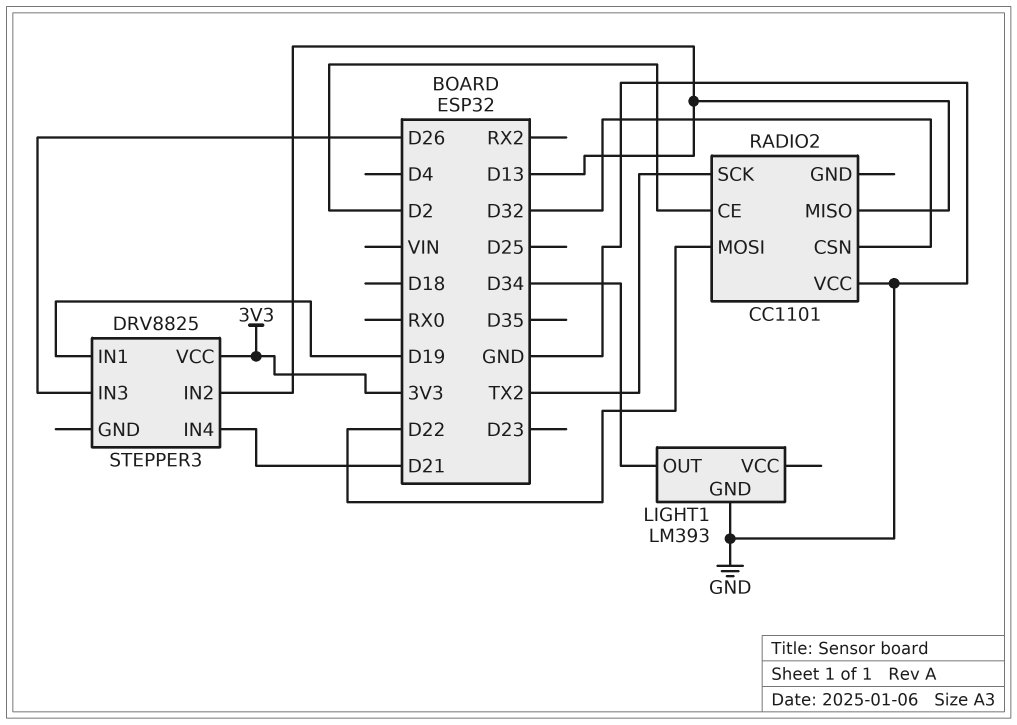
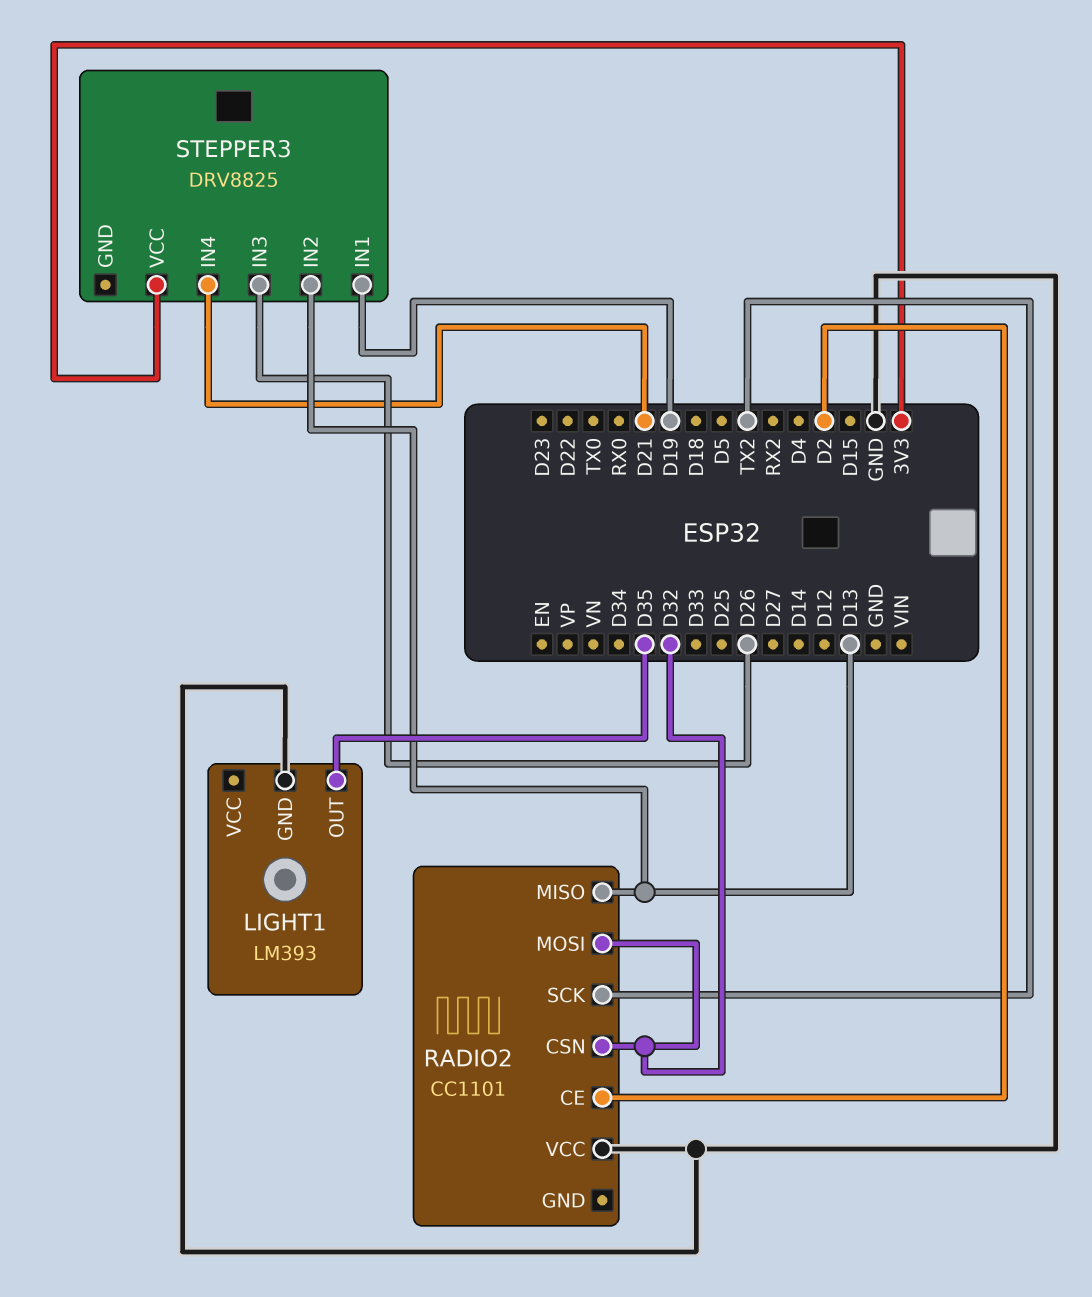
LIGHT1 pin OUT: D34 -> D35
RADIO2 pin MOSI: D22 -> D32

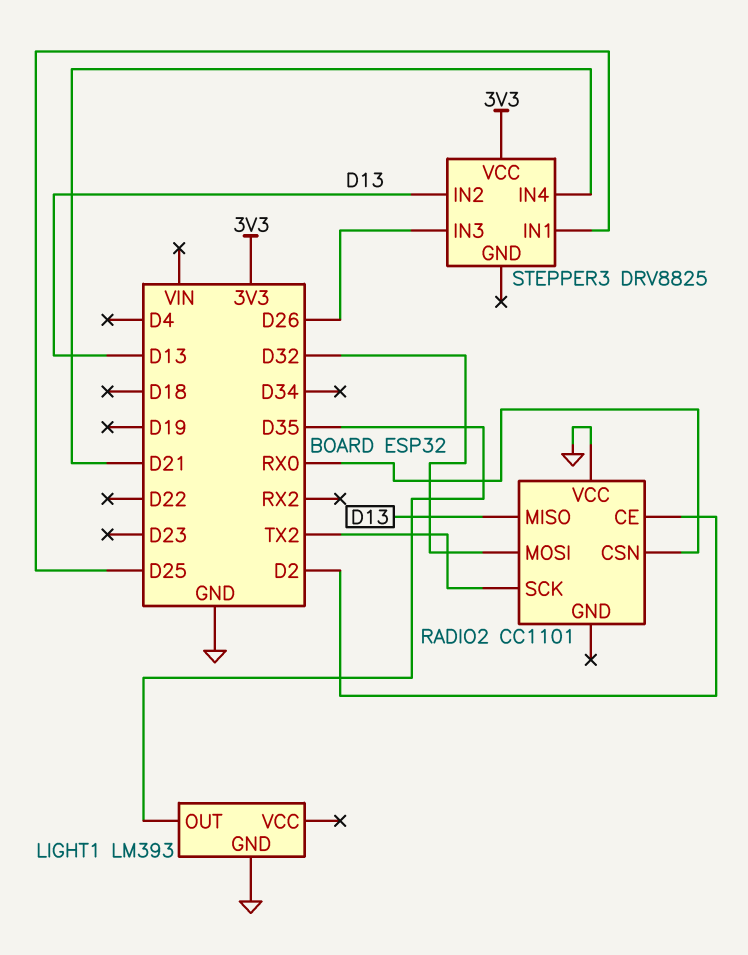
RADIO2 pin CSN: D32 -> RX0
STEPPER3 pin IN1: D19 -> D25

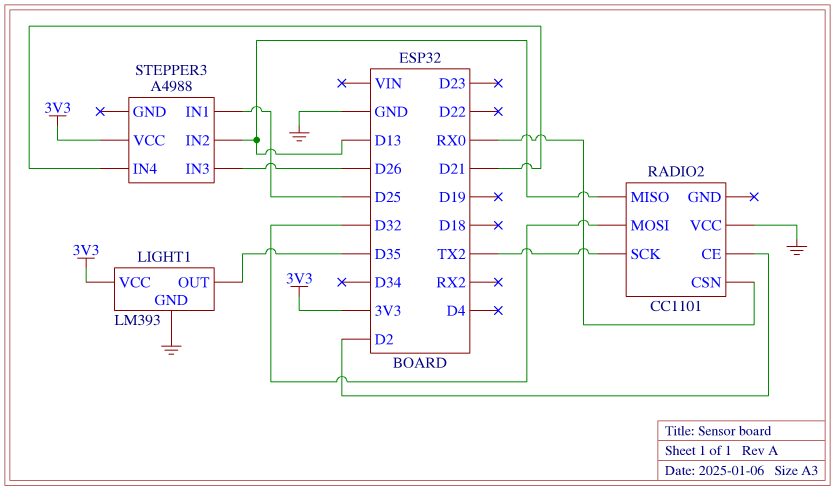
LIGHT1 pin VCC: none -> 3V3
STEPPER3: DRV8825 -> A4988

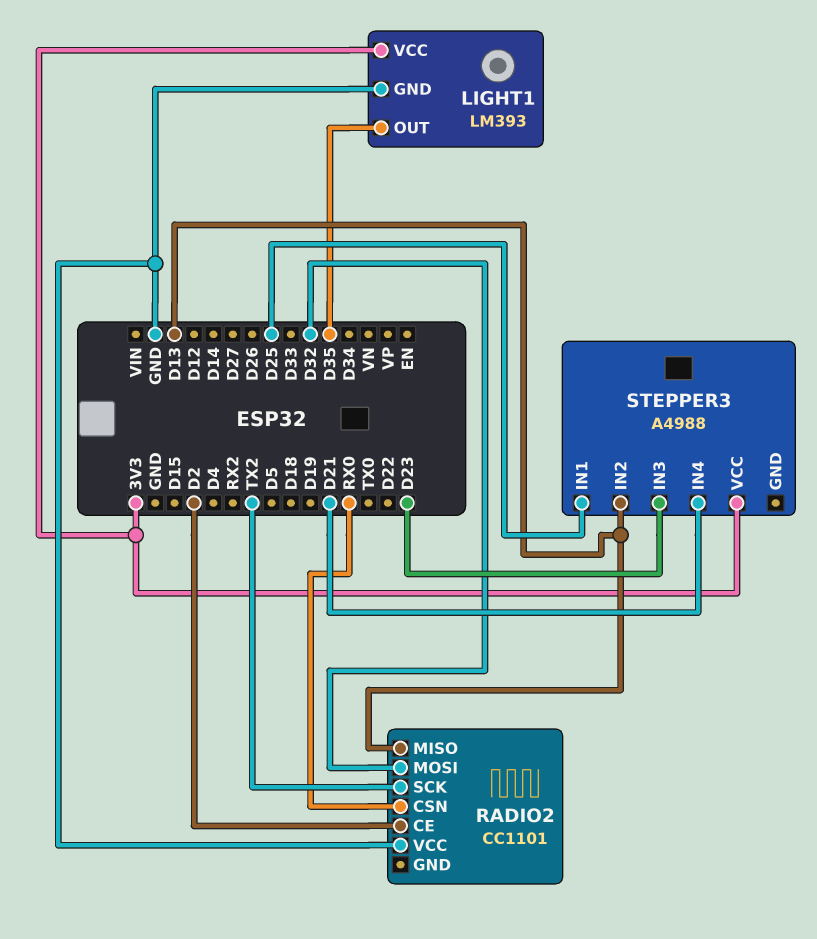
STEPPER3 pin IN3: D26 -> D23

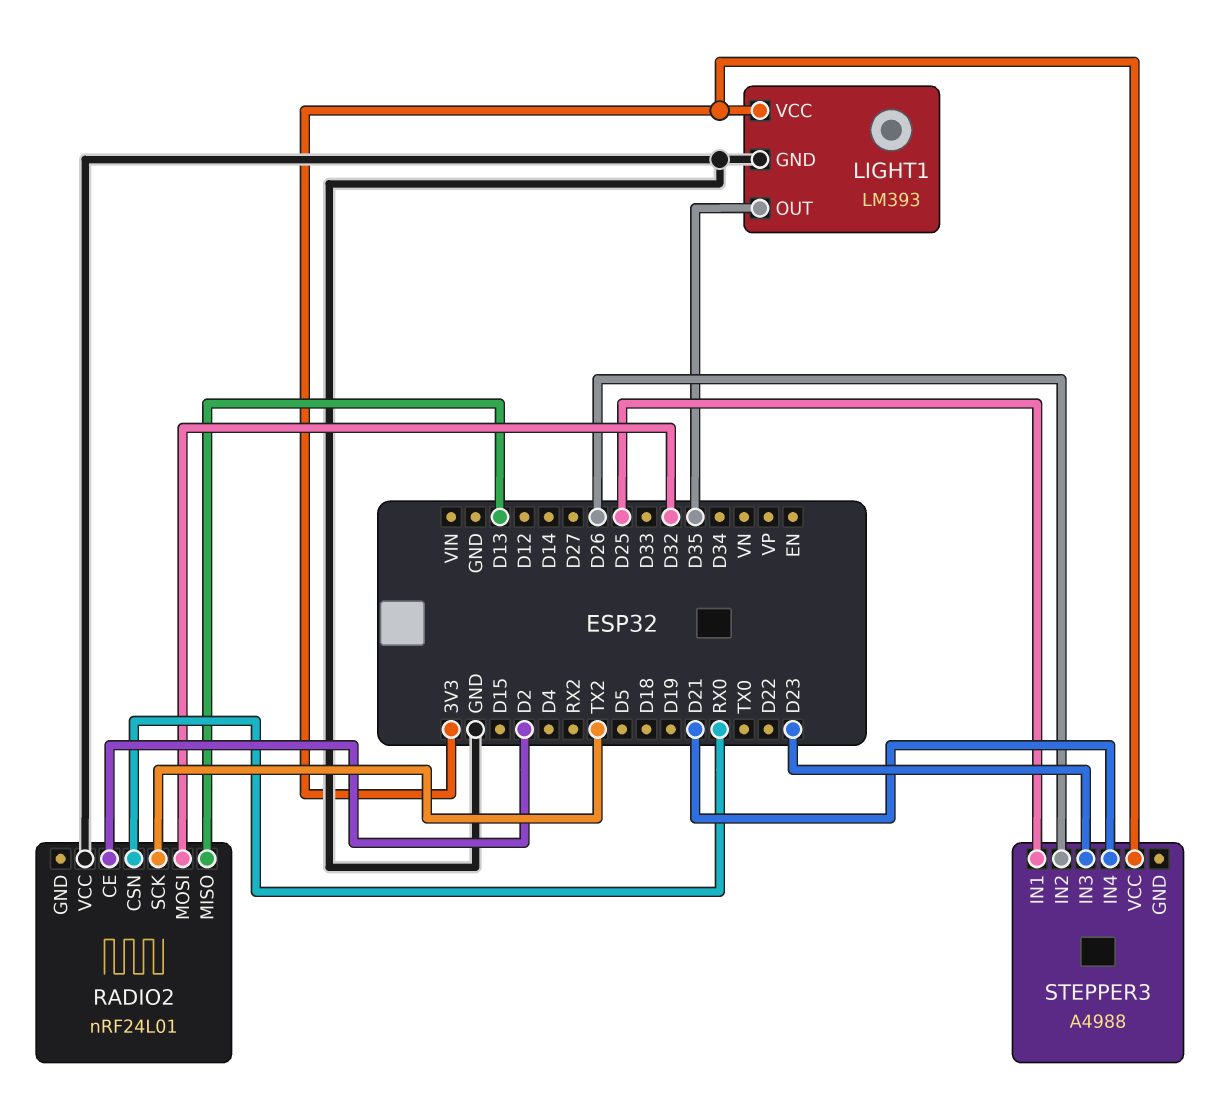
RADIO2: CC1101 -> nRF24L01
STEPPER3 pin IN2: D13 -> D26

